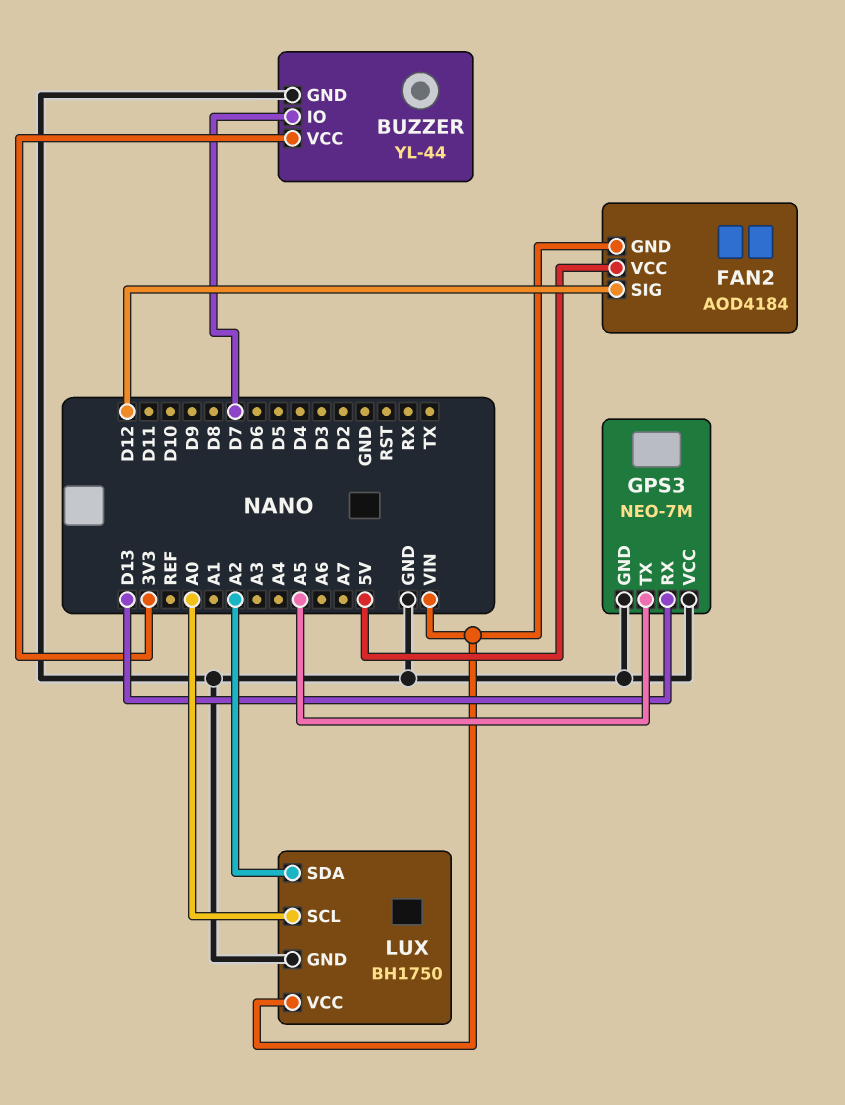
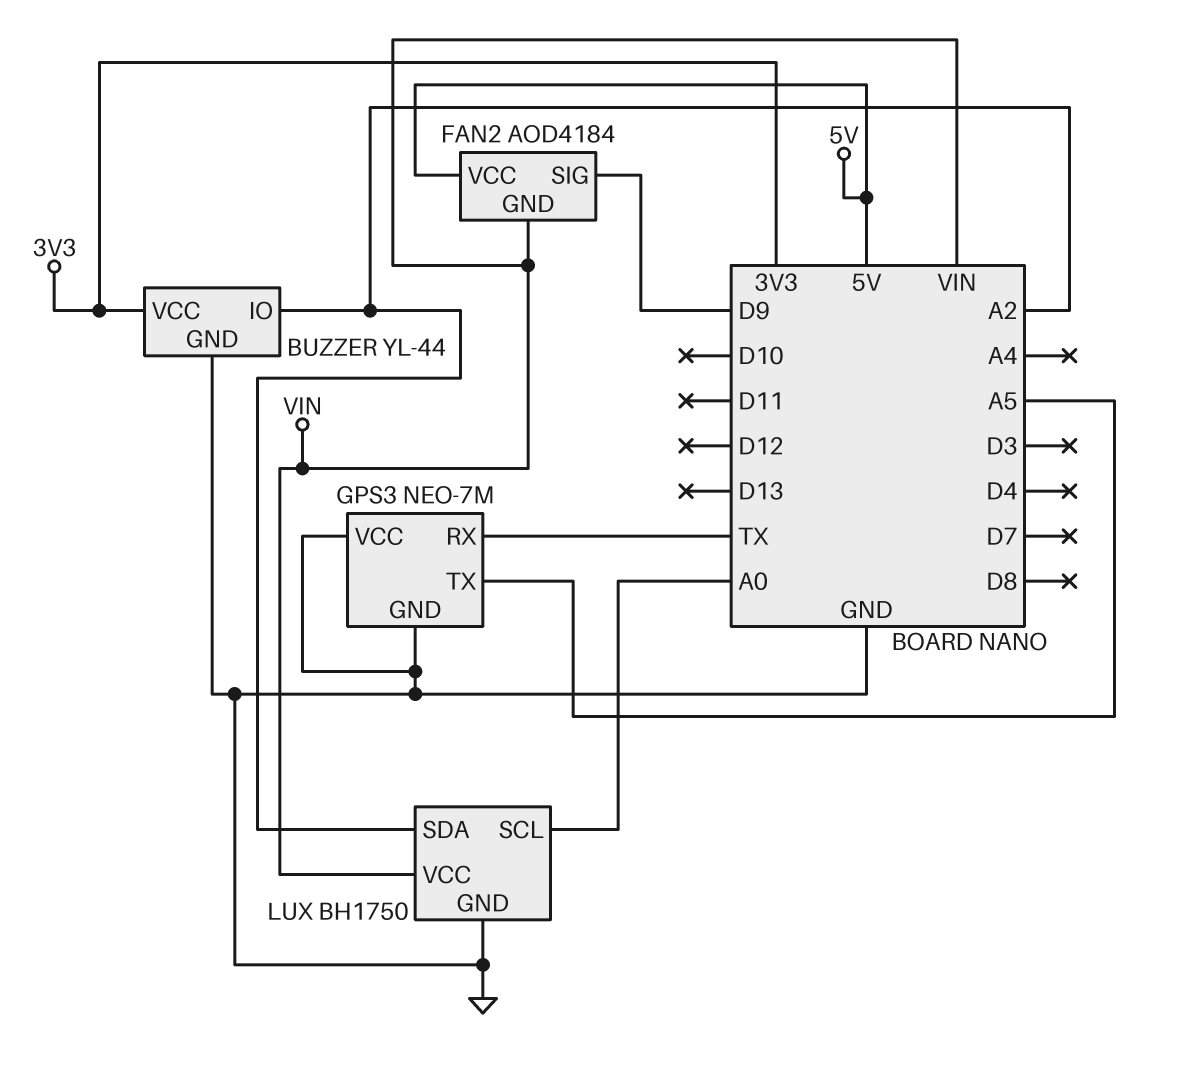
BUZZER pin IO: D7 -> A2
FAN2 pin SIG: D12 -> D9
GPS3 pin RX: D13 -> TX

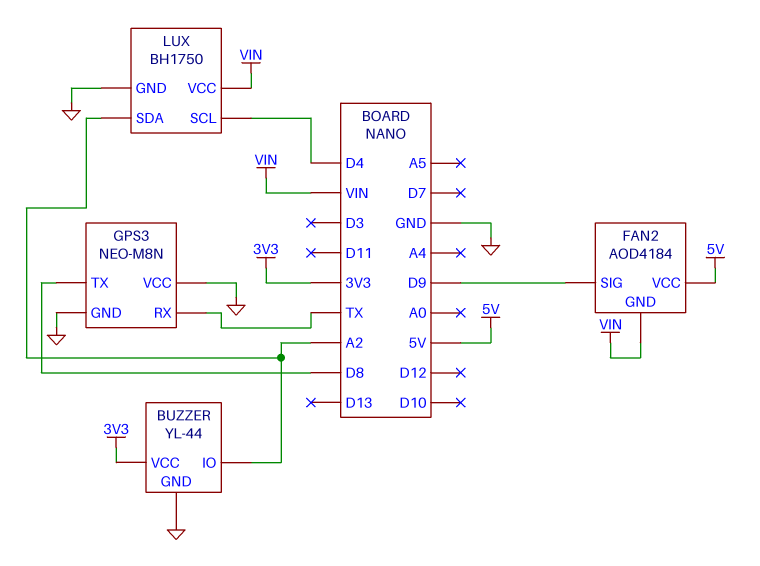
GPS3: NEO-7M -> NEO-M8N
GPS3 pin TX: A5 -> D8
LUX pin SCL: A0 -> D4

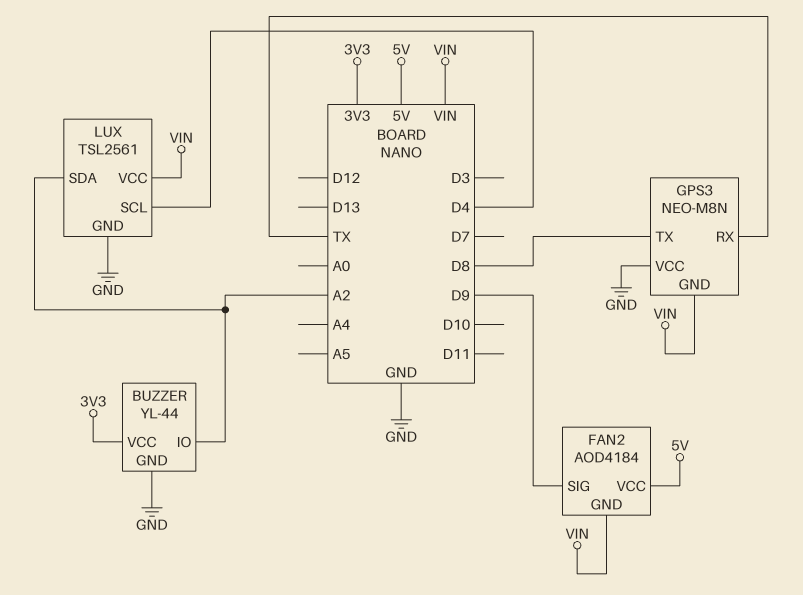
GPS3 pin GND: GND -> VIN
LUX: BH1750 -> TSL2561

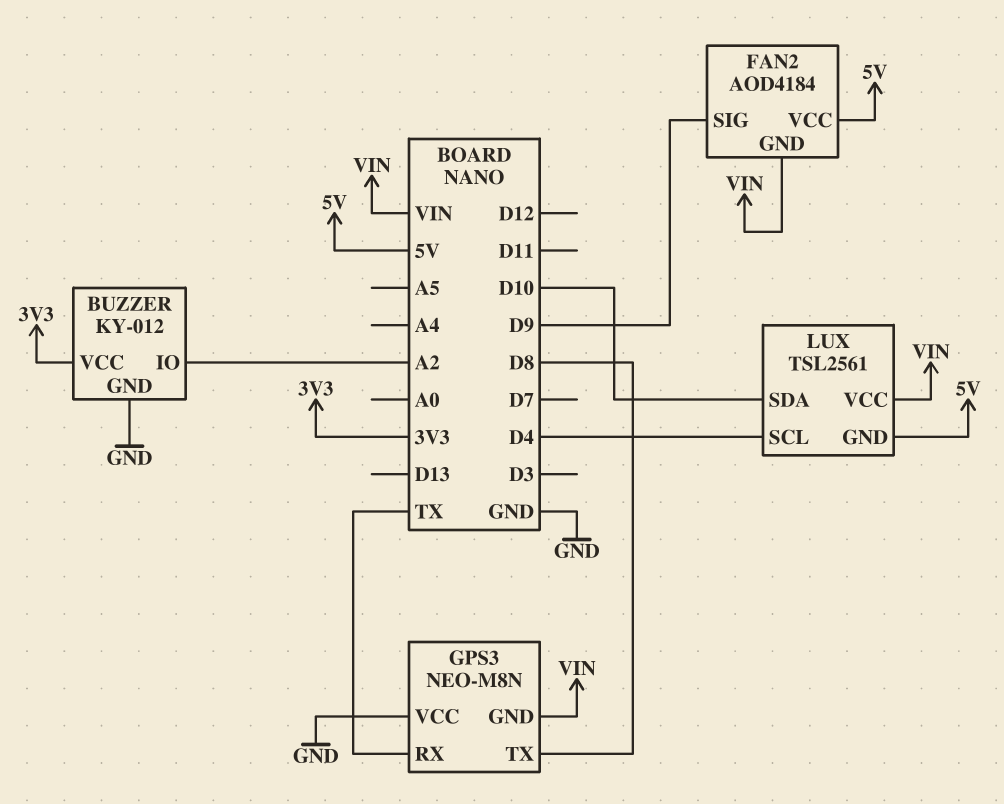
BUZZER: YL-44 -> KY-012
LUX pin GND: GND -> 5V
LUX pin SDA: A2 -> D10

